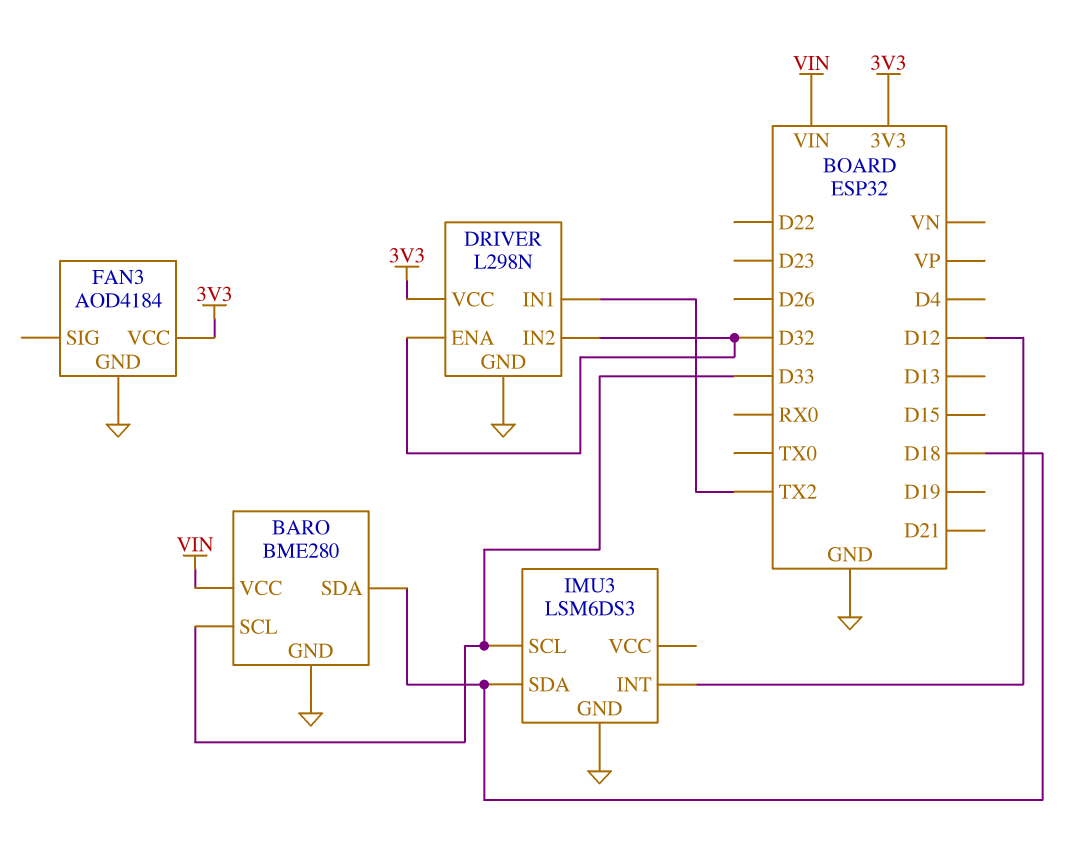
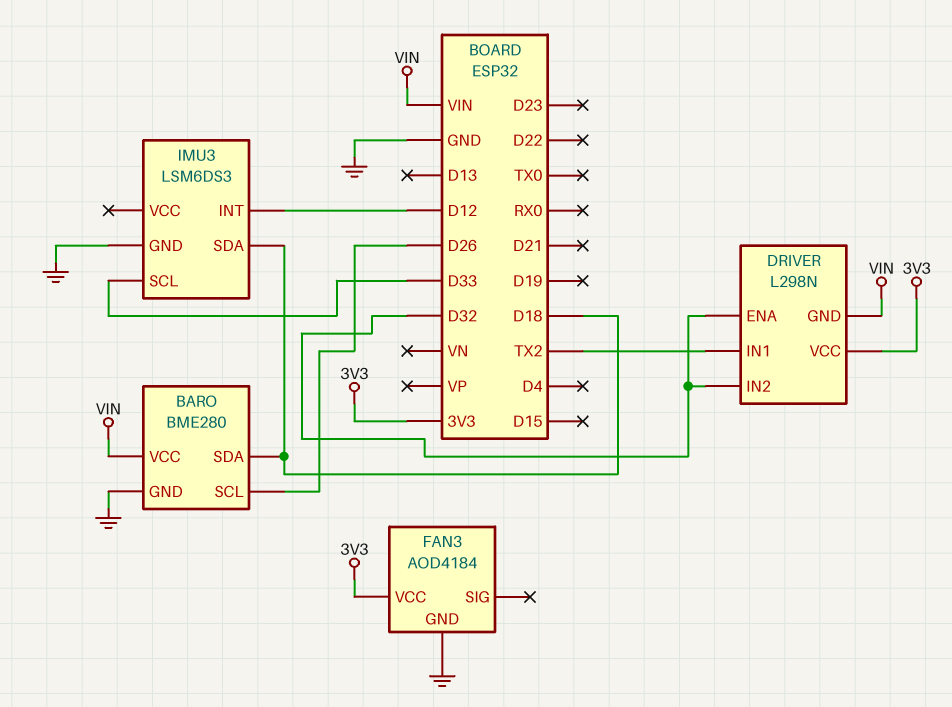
BARO pin SCL: D33 -> D26
DRIVER pin GND: GND -> VIN

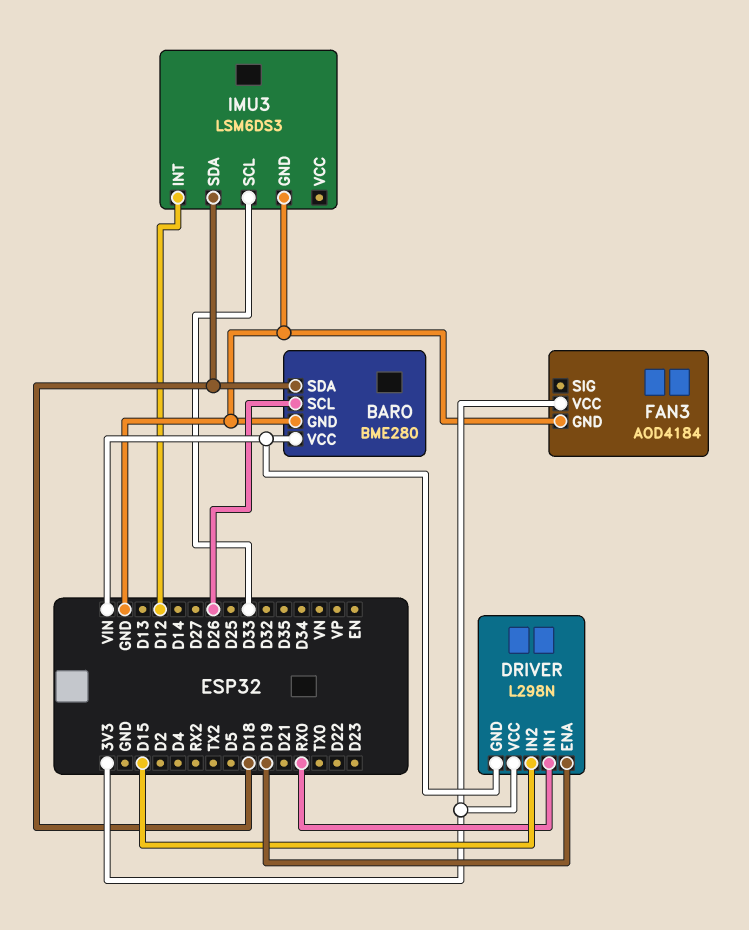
DRIVER pin ENA: D32 -> D19
DRIVER pin IN1: TX2 -> RX0
DRIVER pin IN2: D32 -> D15

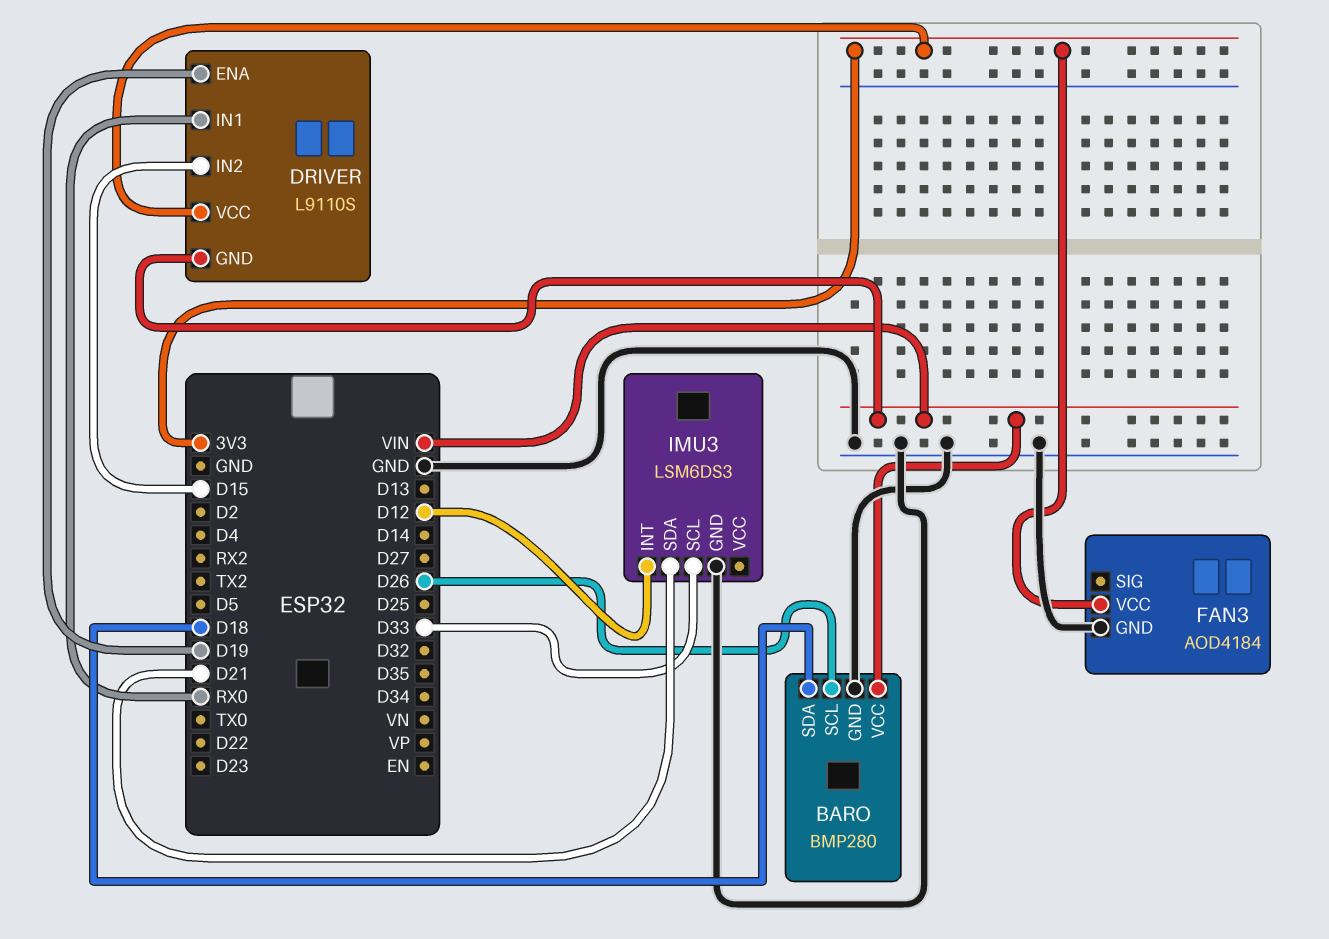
BARO: BME280 -> BMP280
DRIVER: L298N -> L9110S
IMU3 pin SDA: D18 -> D21

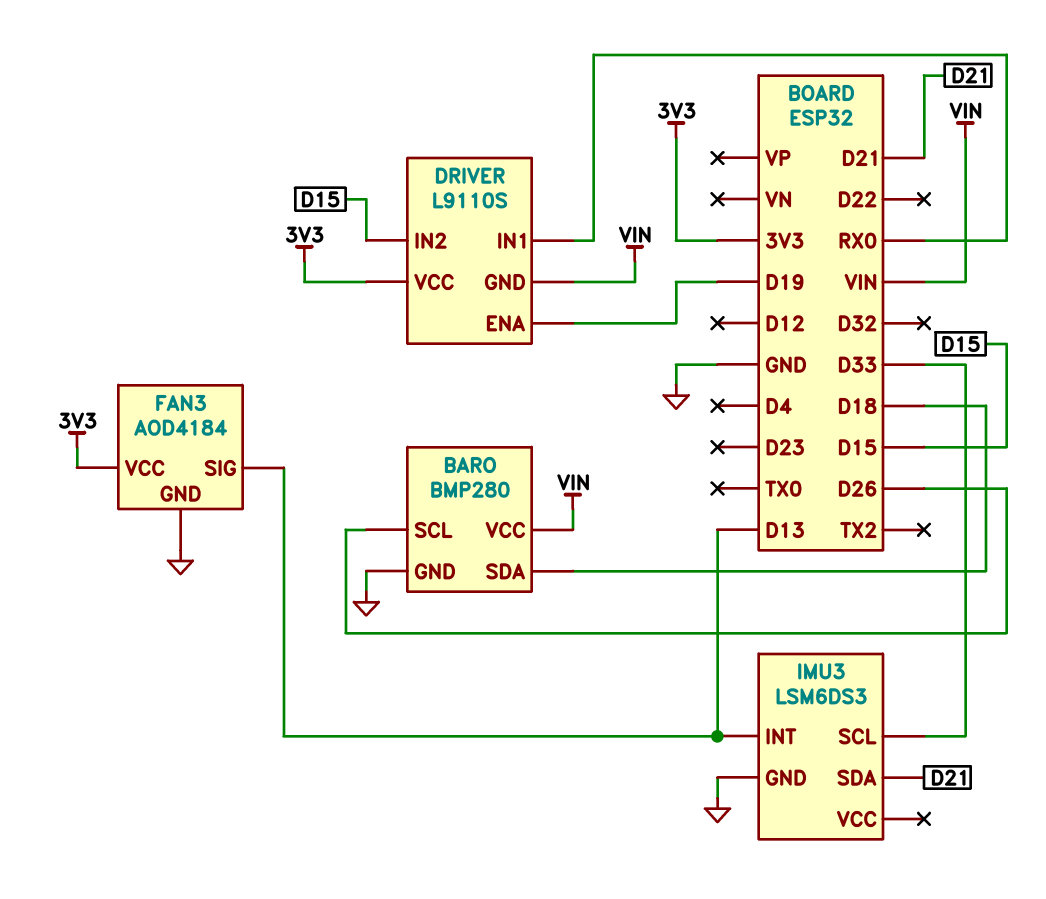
FAN3 pin SIG: none -> D13
IMU3 pin INT: D12 -> D13

